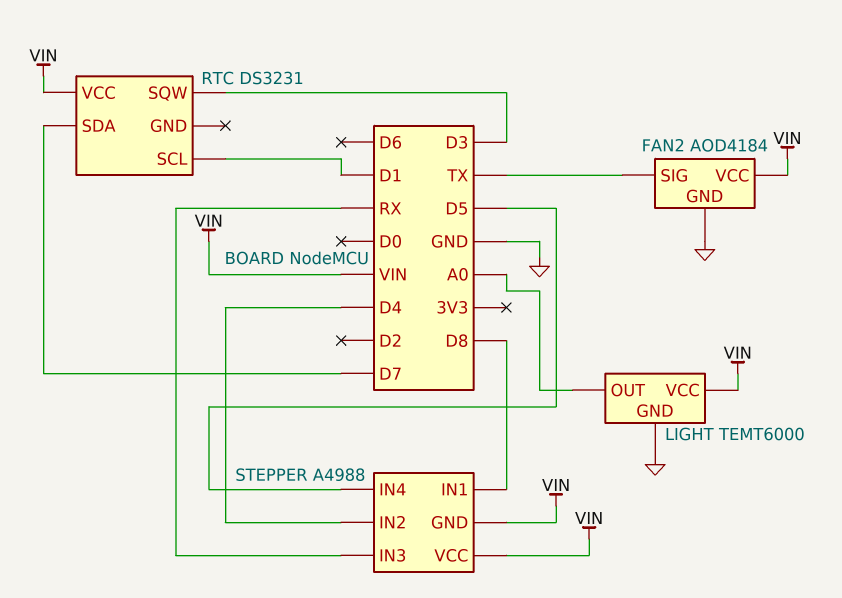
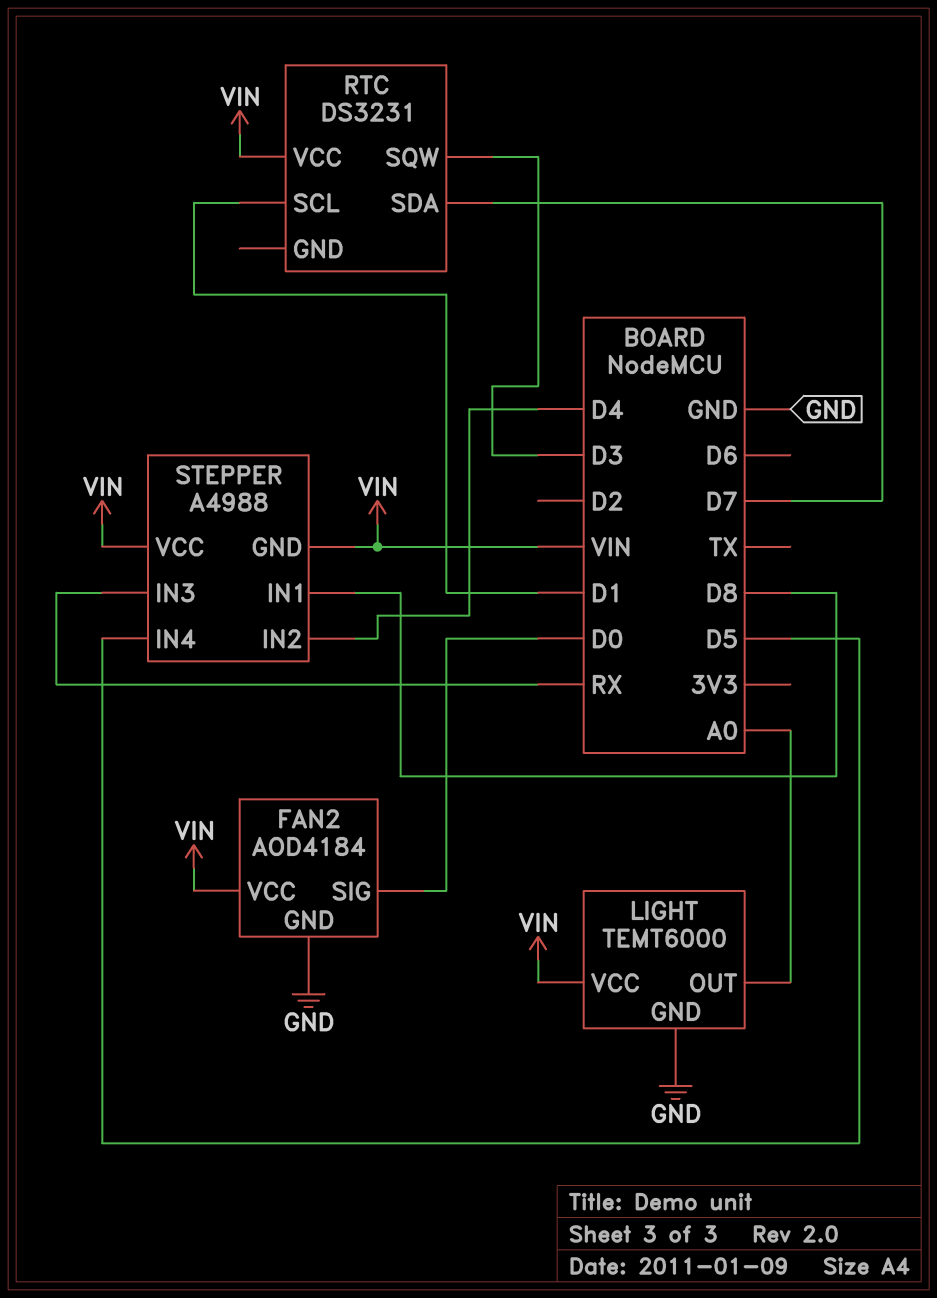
FAN2 pin SIG: TX -> D0

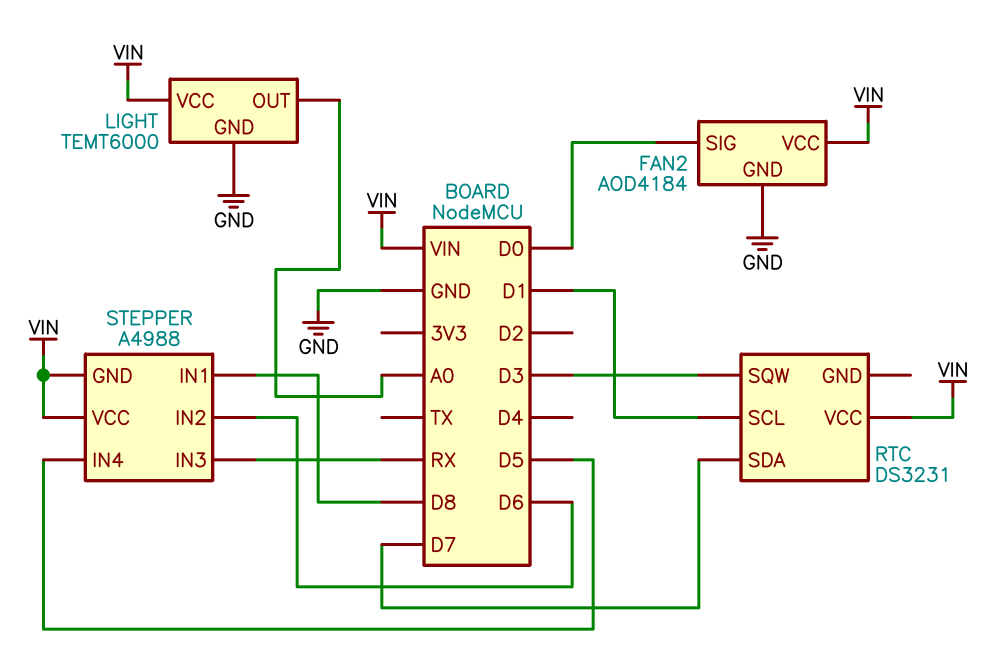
STEPPER pin IN2: D4 -> D6

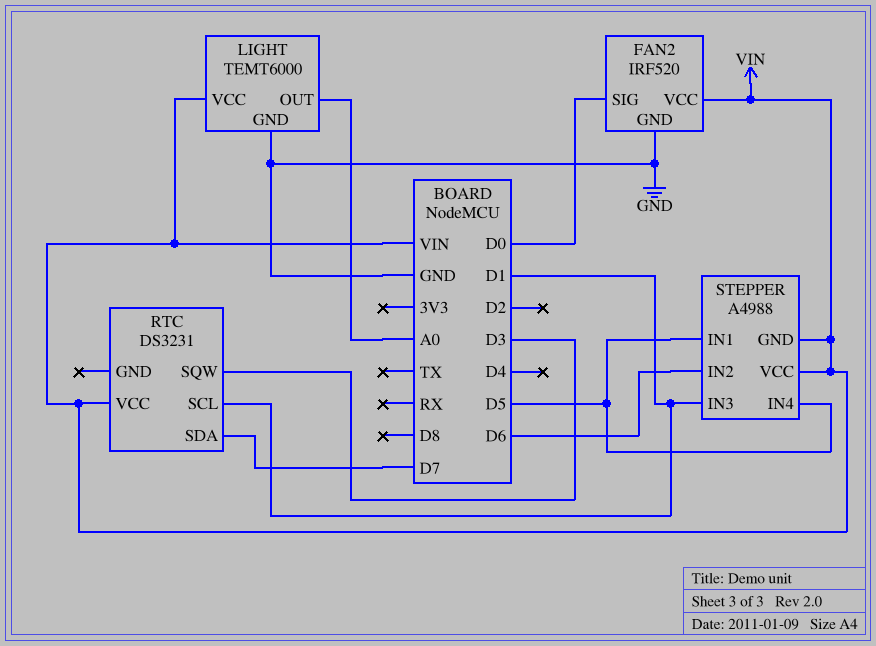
FAN2: AOD4184 -> IRF520
STEPPER pin IN1: D8 -> D5
STEPPER pin IN3: RX -> D1

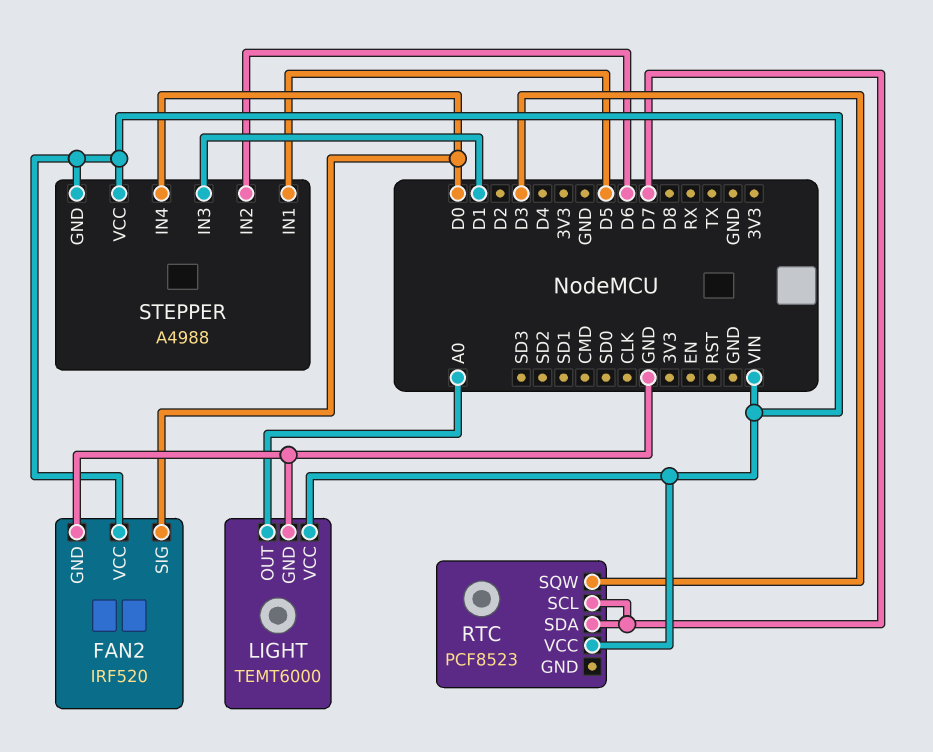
RTC: DS3231 -> PCF8523
RTC pin SCL: D1 -> D7
STEPPER pin IN4: D5 -> D0

